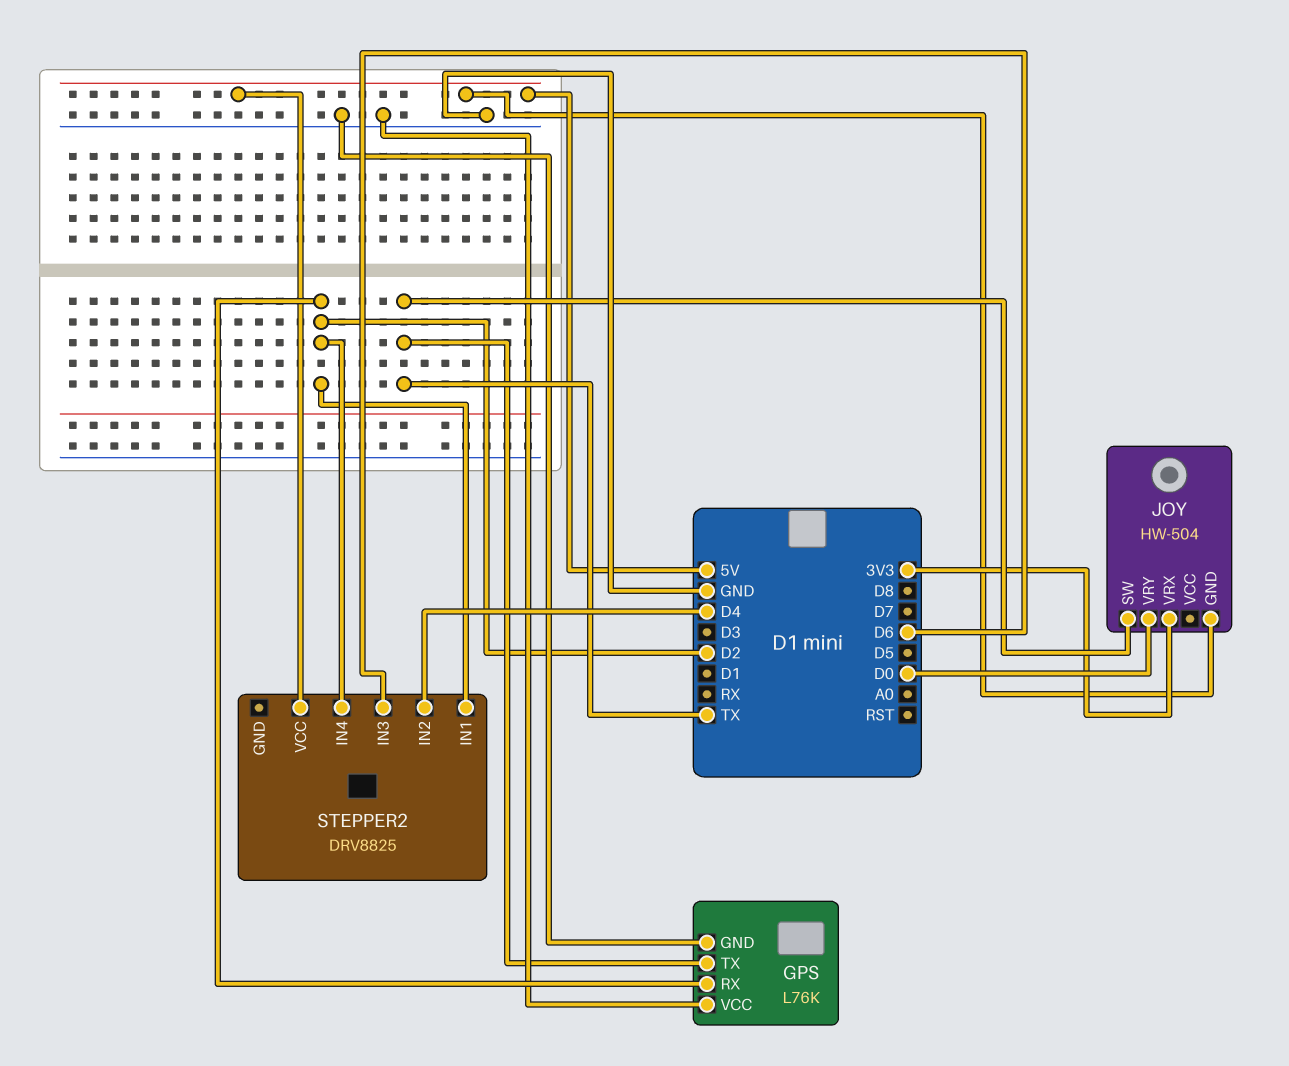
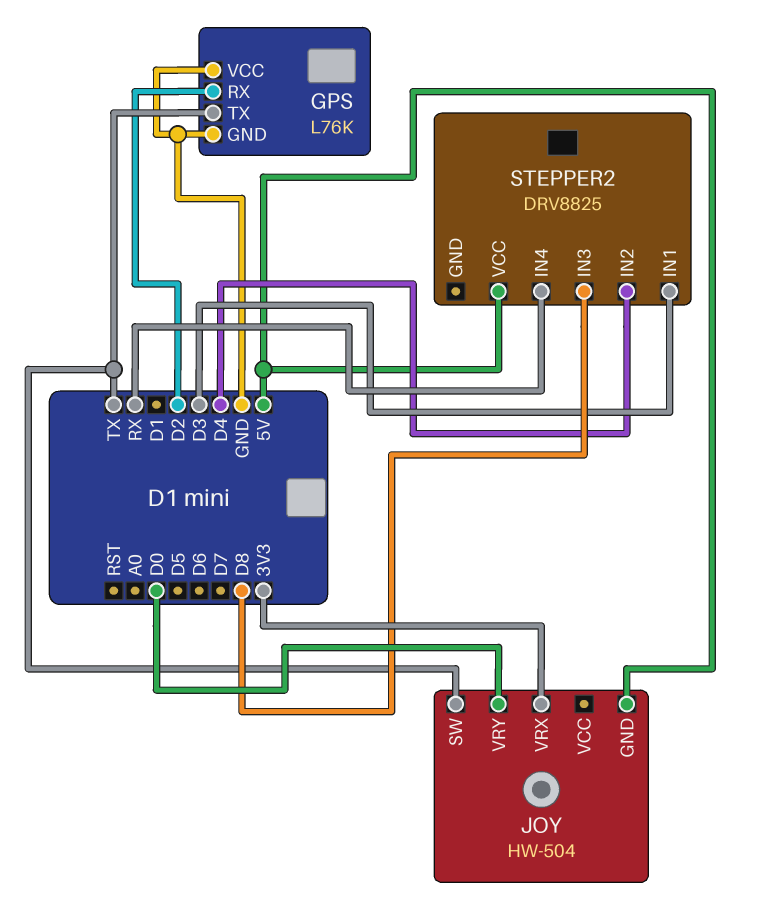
STEPPER2 pin IN1: D2 -> D3
STEPPER2 pin IN3: D6 -> D8
STEPPER2 pin IN4: D2 -> RX

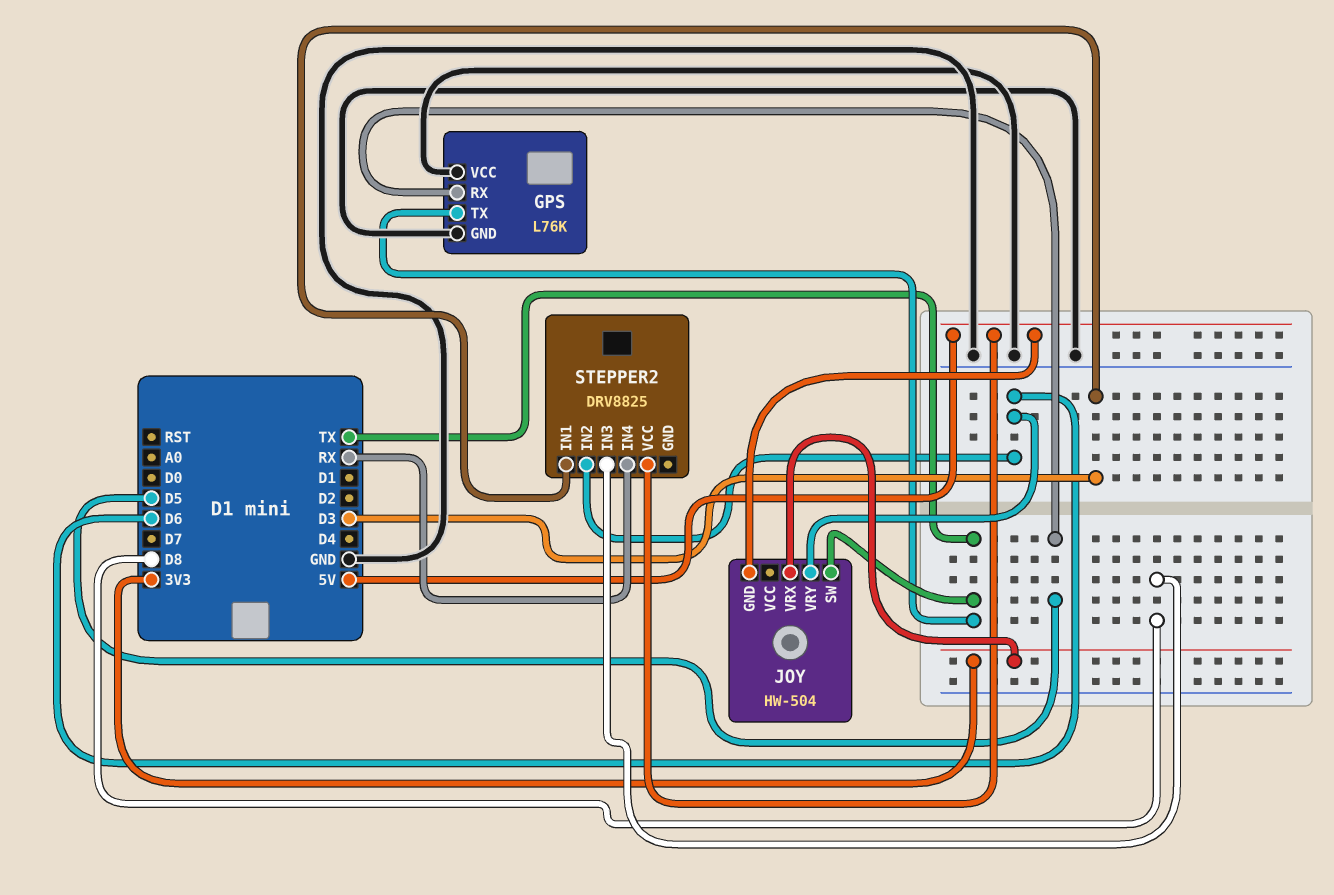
GPS pin RX: D2 -> D5
JOY pin VRY: D0 -> D6
STEPPER2 pin IN2: D4 -> D6

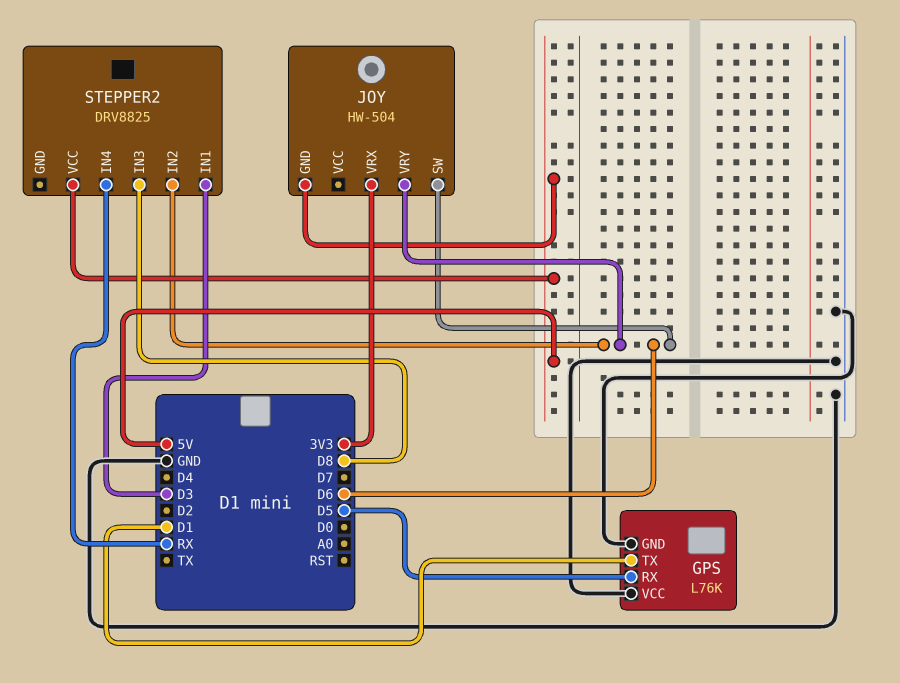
GPS pin TX: TX -> D1
JOY pin SW: TX -> D6

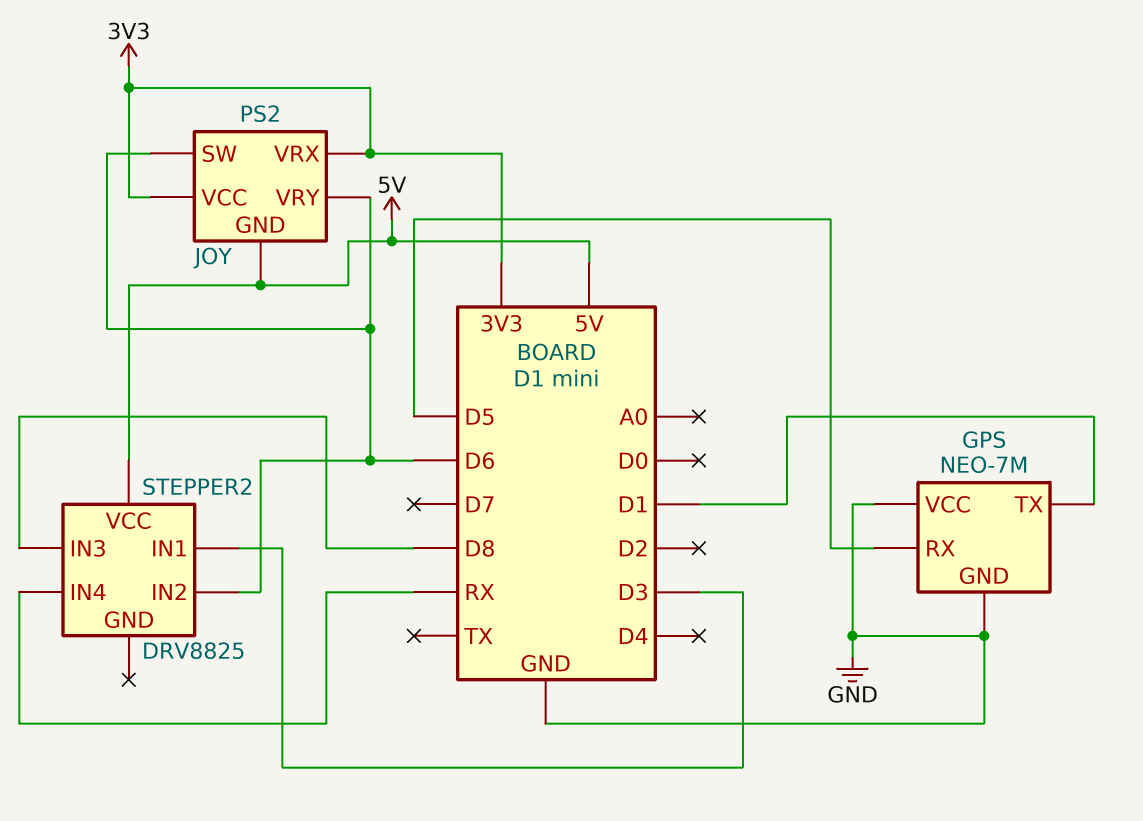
GPS: L76K -> NEO-7M
JOY: HW-504 -> PS2
JOY pin VCC: none -> 3V3

